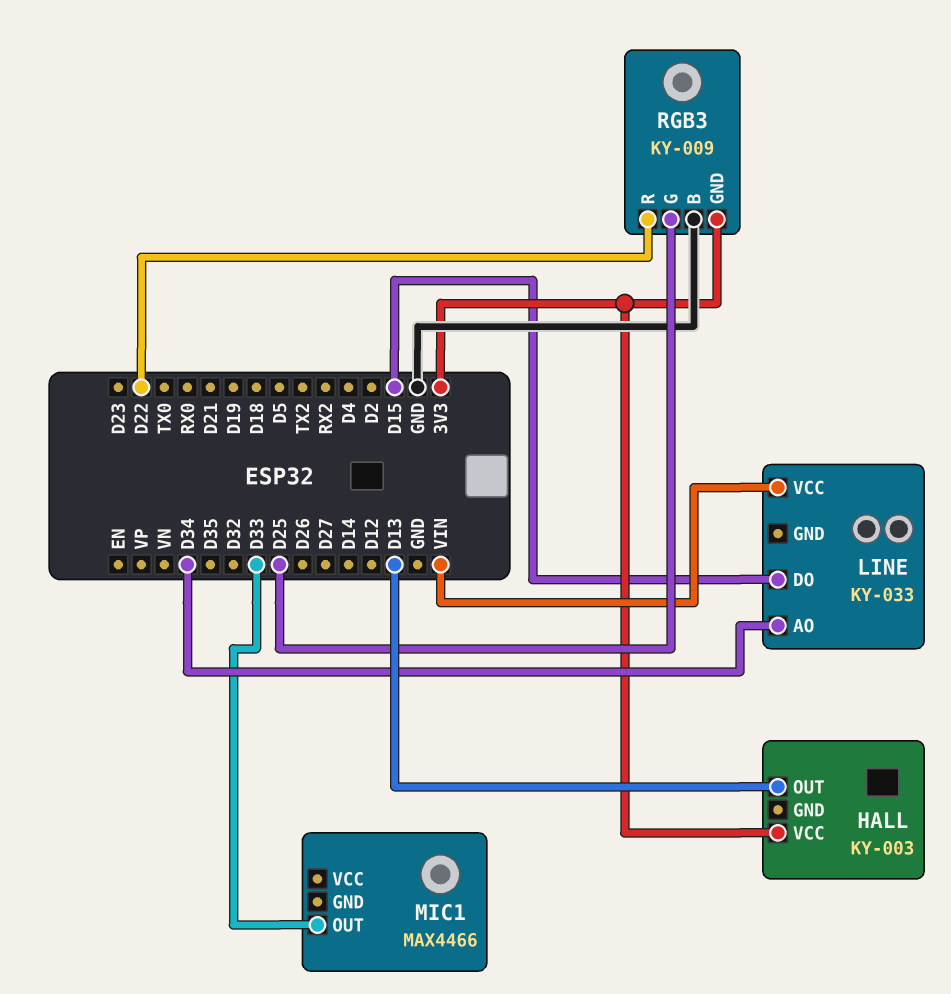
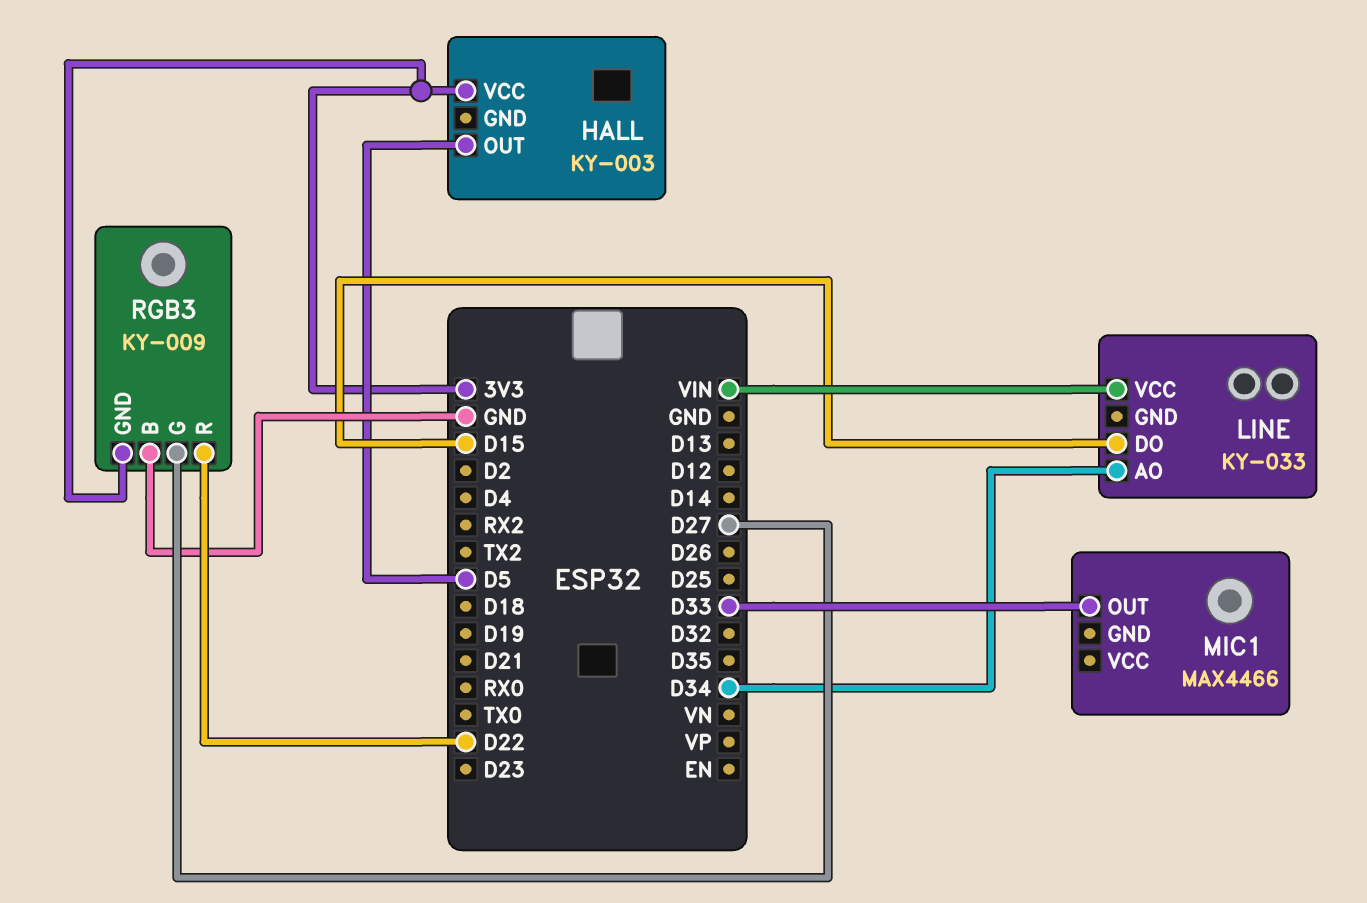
HALL pin OUT: D13 -> D5
RGB3 pin G: D25 -> D27

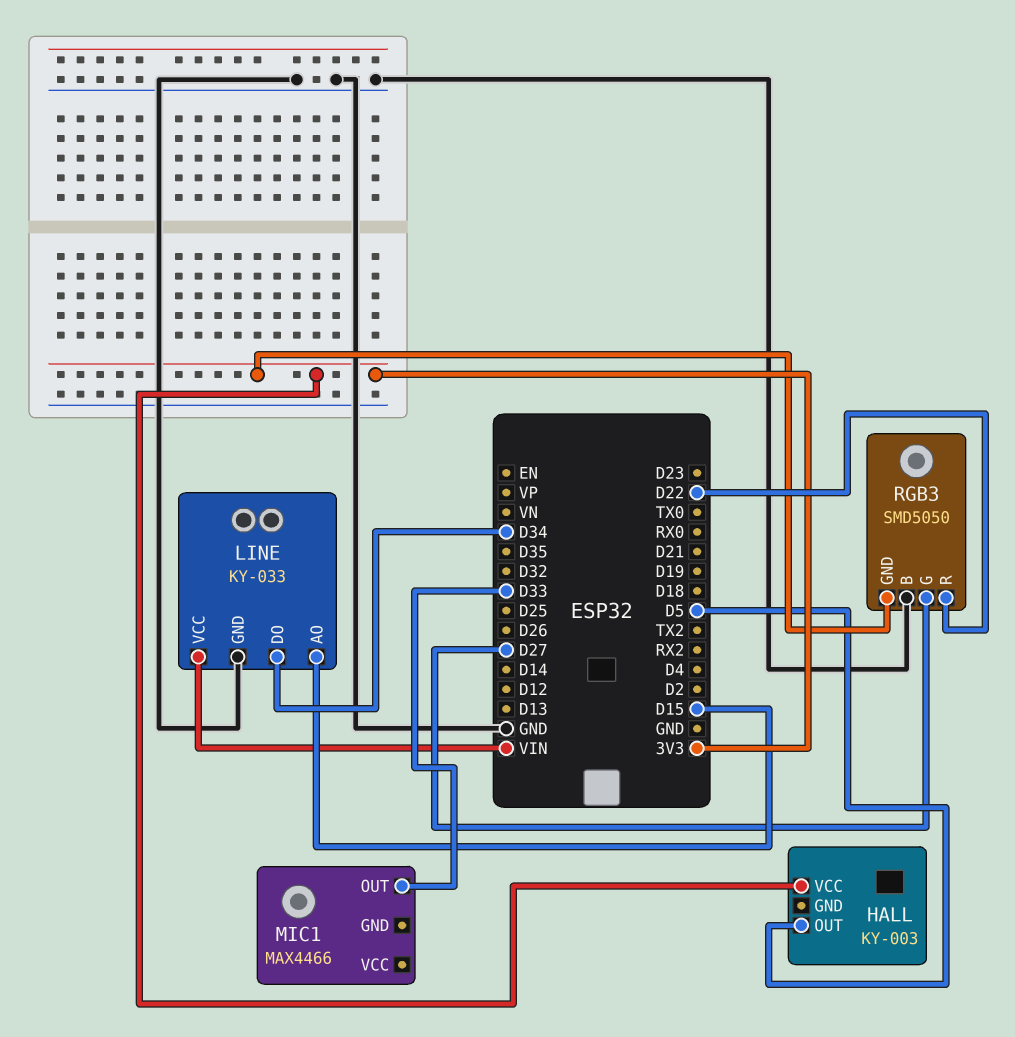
LINE pin AO: D34 -> D15
LINE pin DO: D15 -> D34
LINE pin GND: none -> GND
RGB3: KY-009 -> SMD5050

